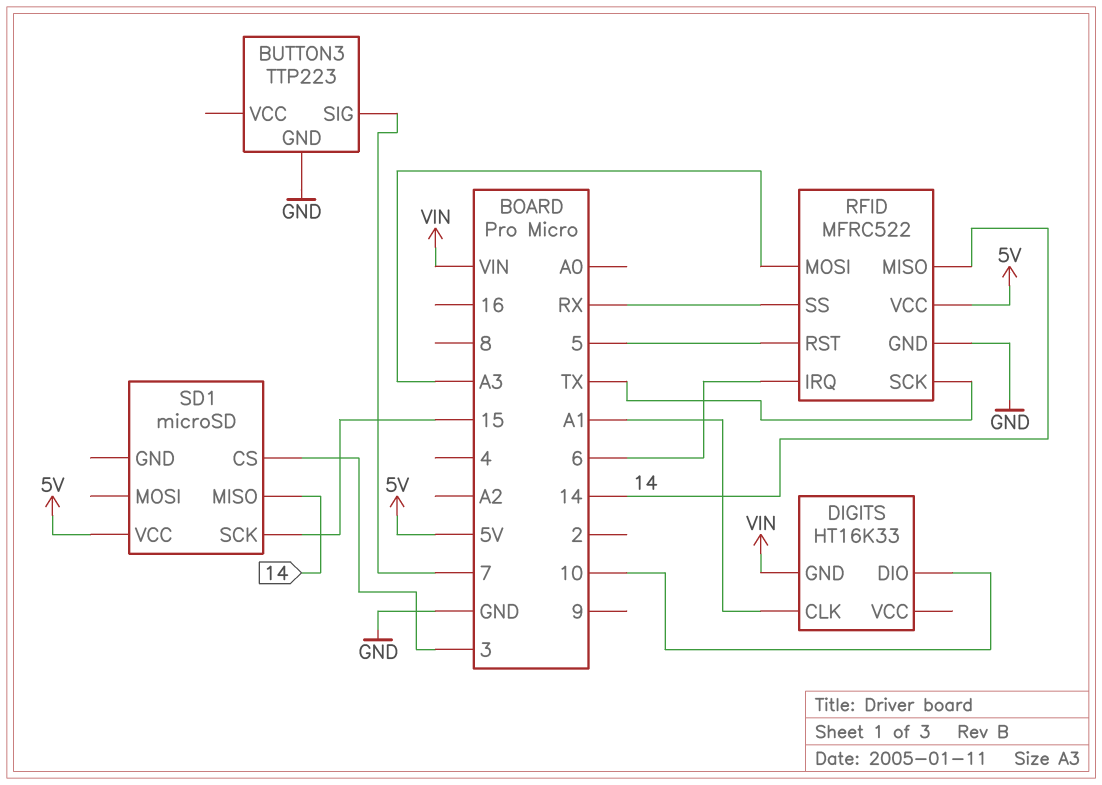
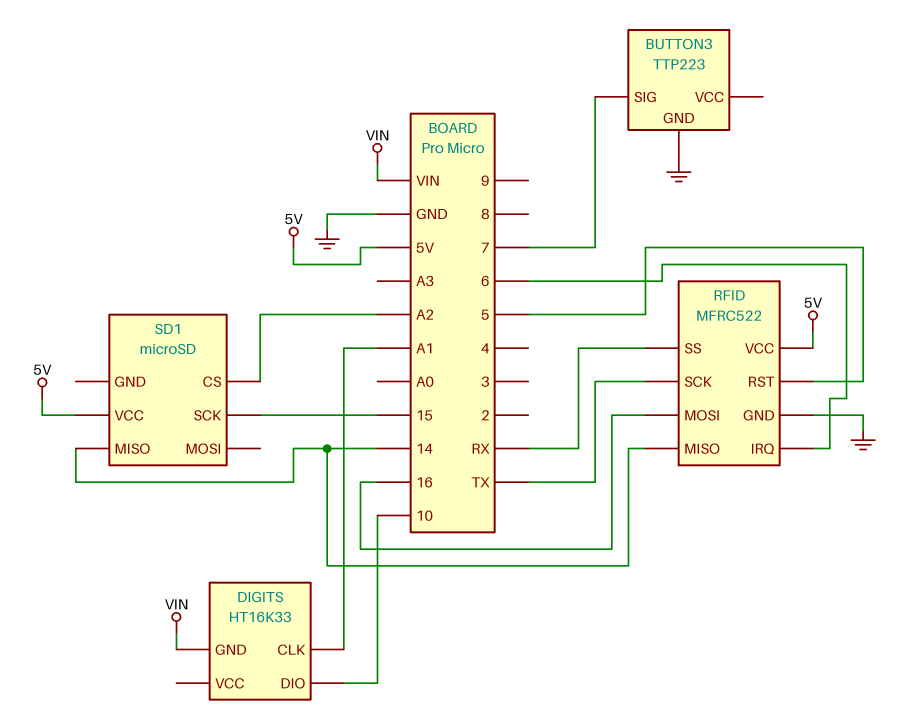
RFID pin MOSI: A3 -> 16
SD1 pin CS: 3 -> A2

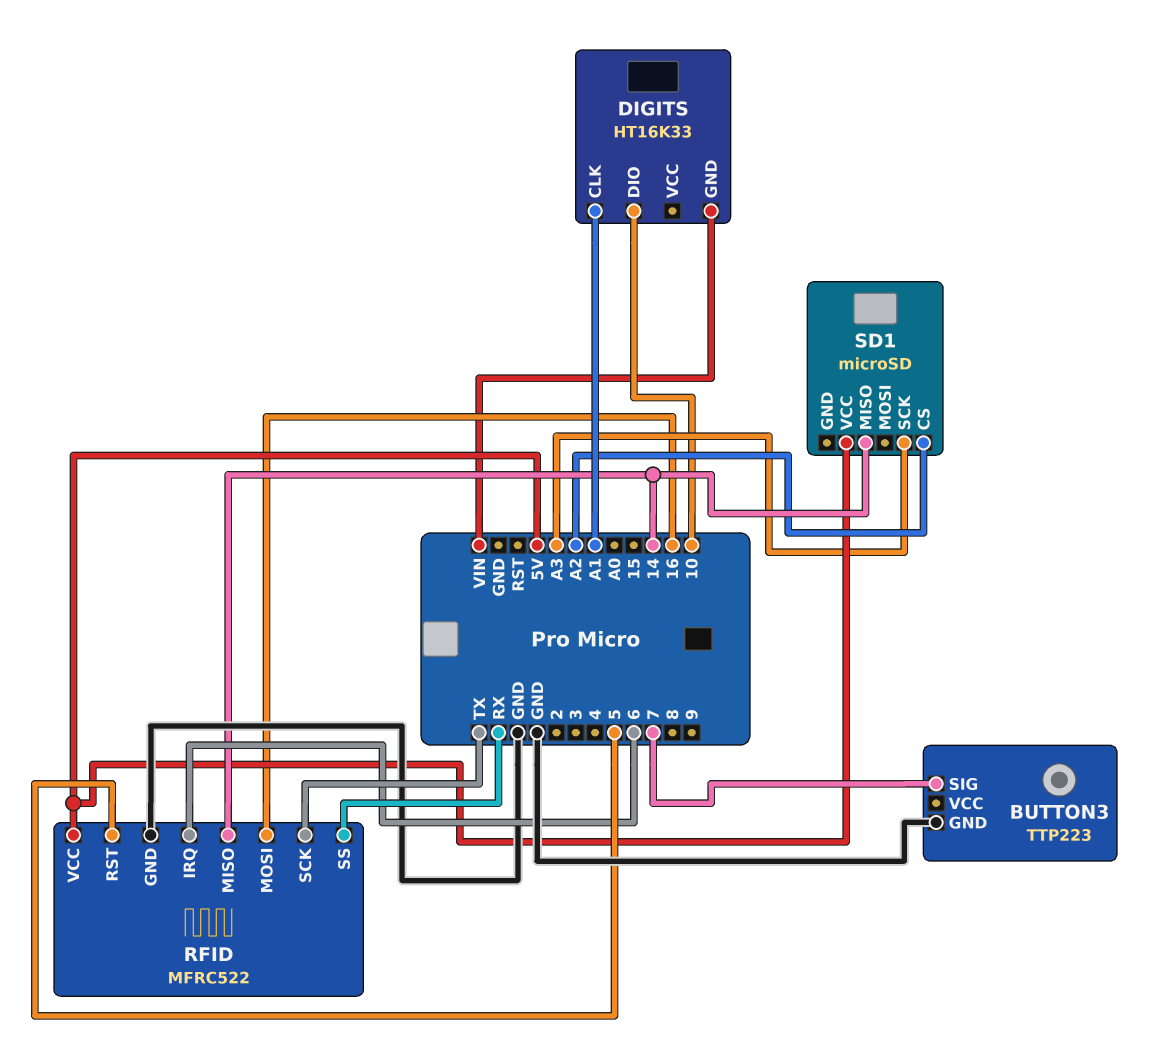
SD1 pin SCK: 15 -> A3

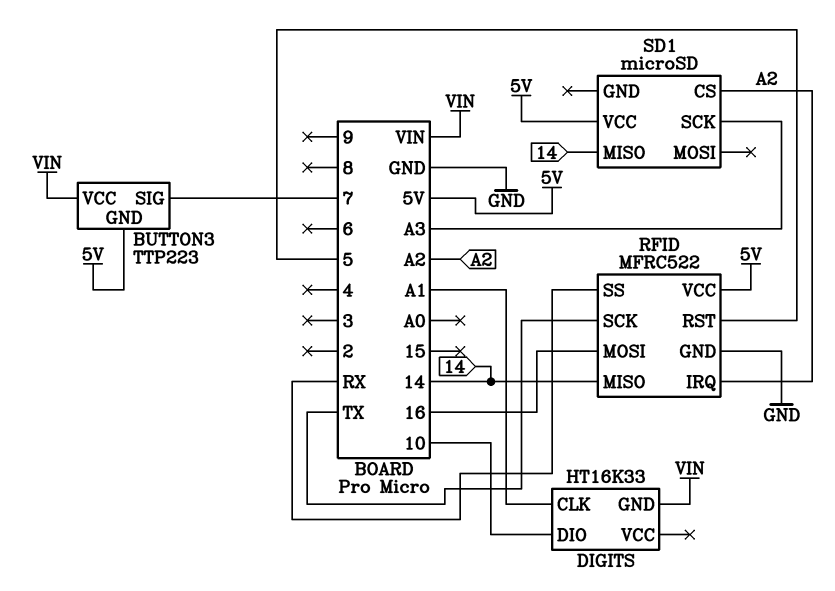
BUTTON3 pin GND: GND -> 5V
BUTTON3 pin VCC: none -> VIN
RFID pin IRQ: 6 -> A2

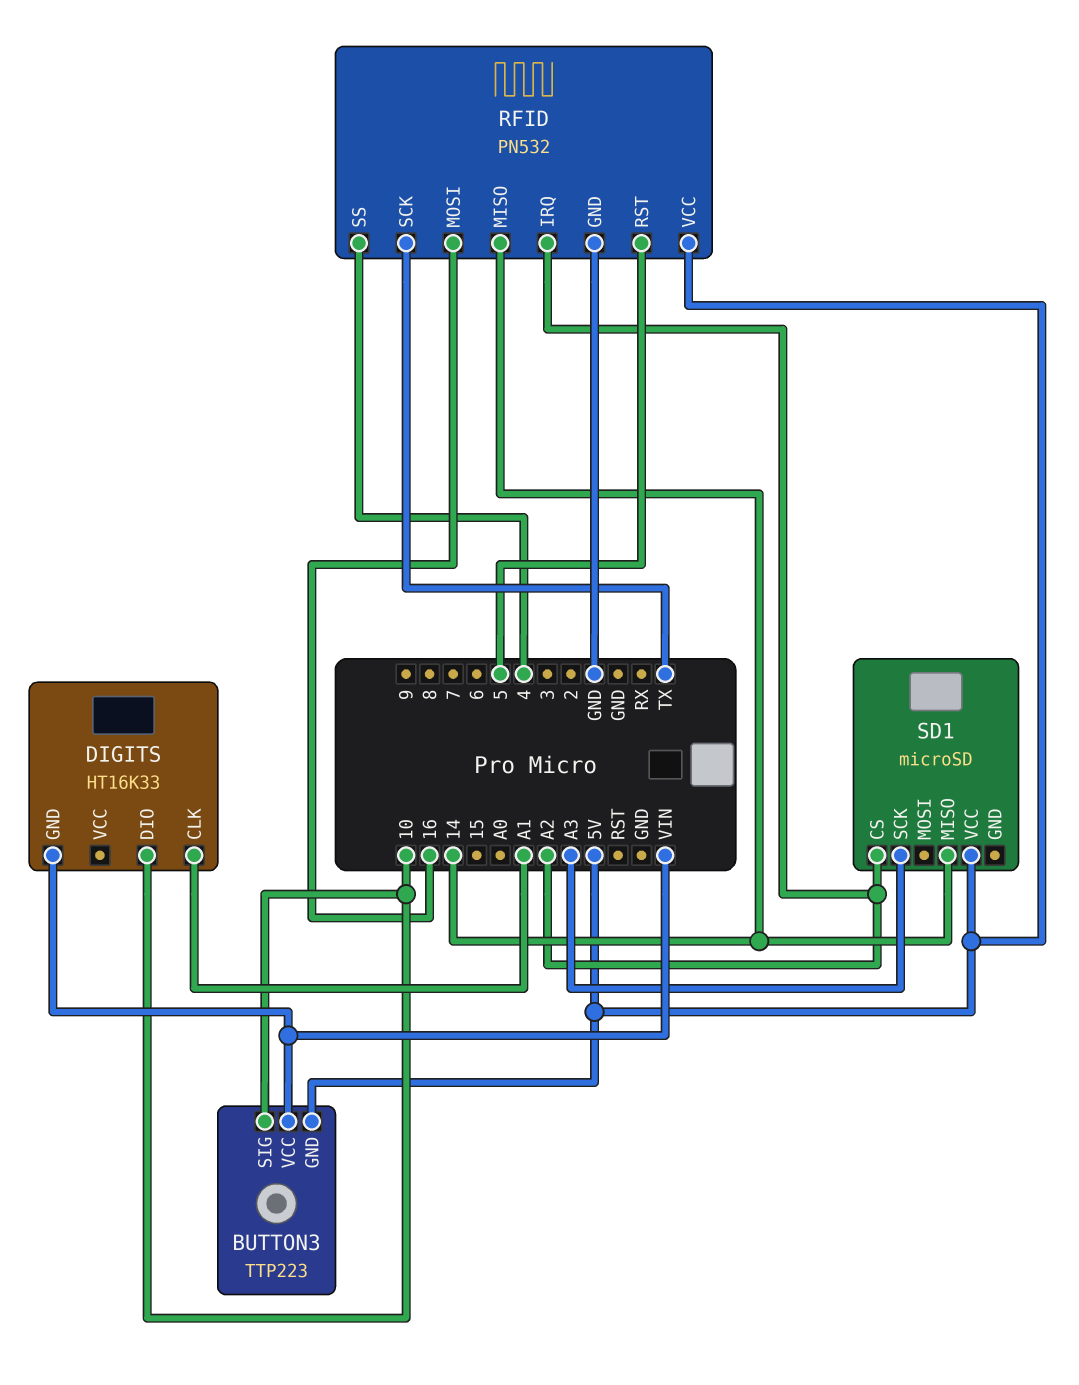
BUTTON3 pin SIG: 7 -> 10
RFID: MFRC522 -> PN532
RFID pin SS: RX -> 4

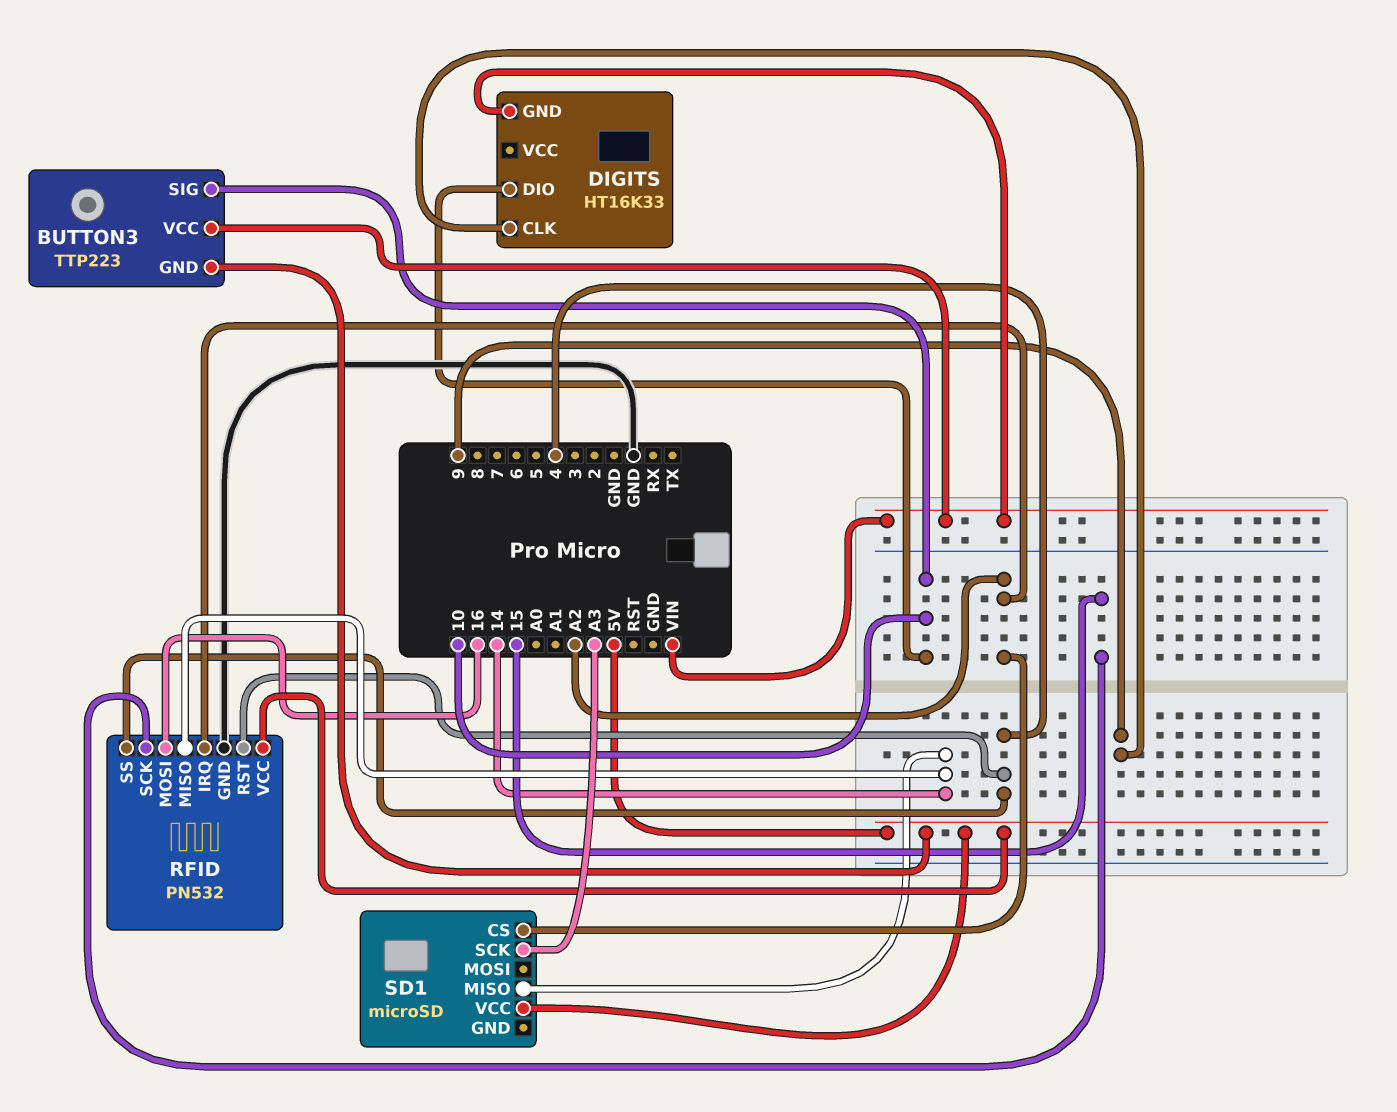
DIGITS pin CLK: A1 -> 9
RFID pin RST: 5 -> 4
RFID pin SCK: TX -> 15

